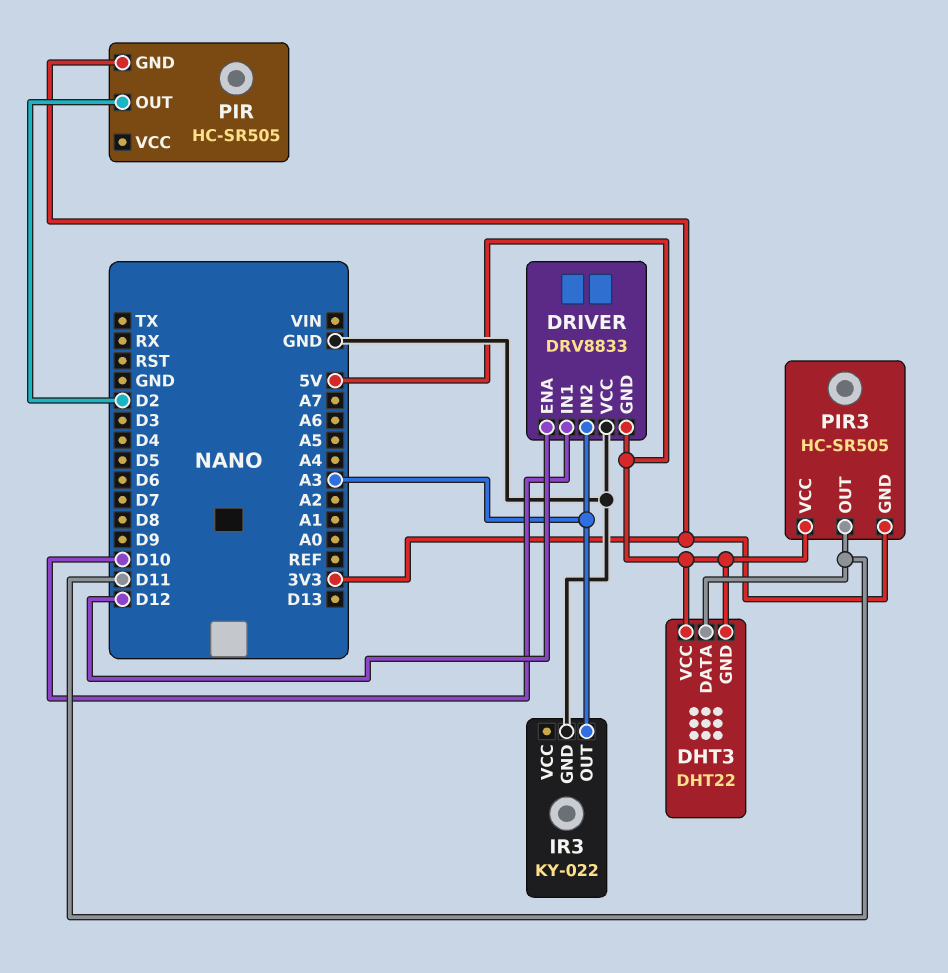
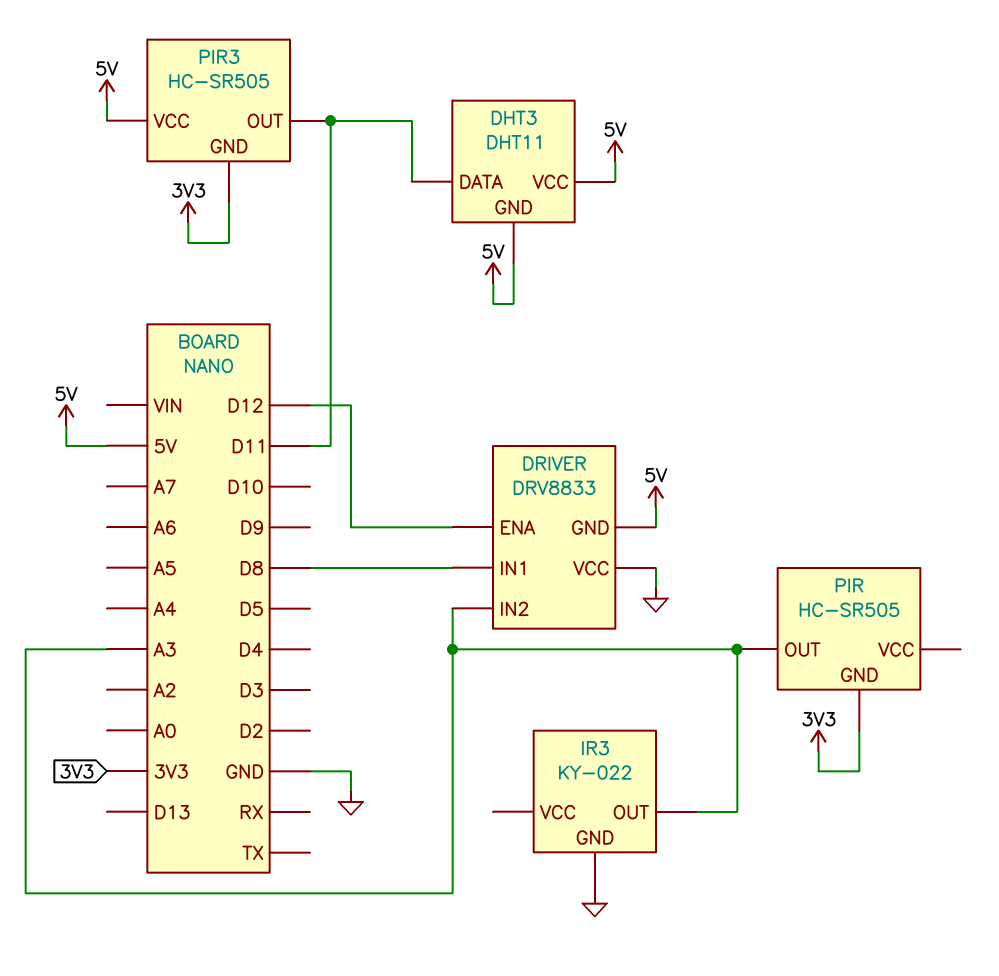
DHT3: DHT22 -> DHT11
DRIVER pin IN1: D10 -> D8
PIR pin OUT: D2 -> A3

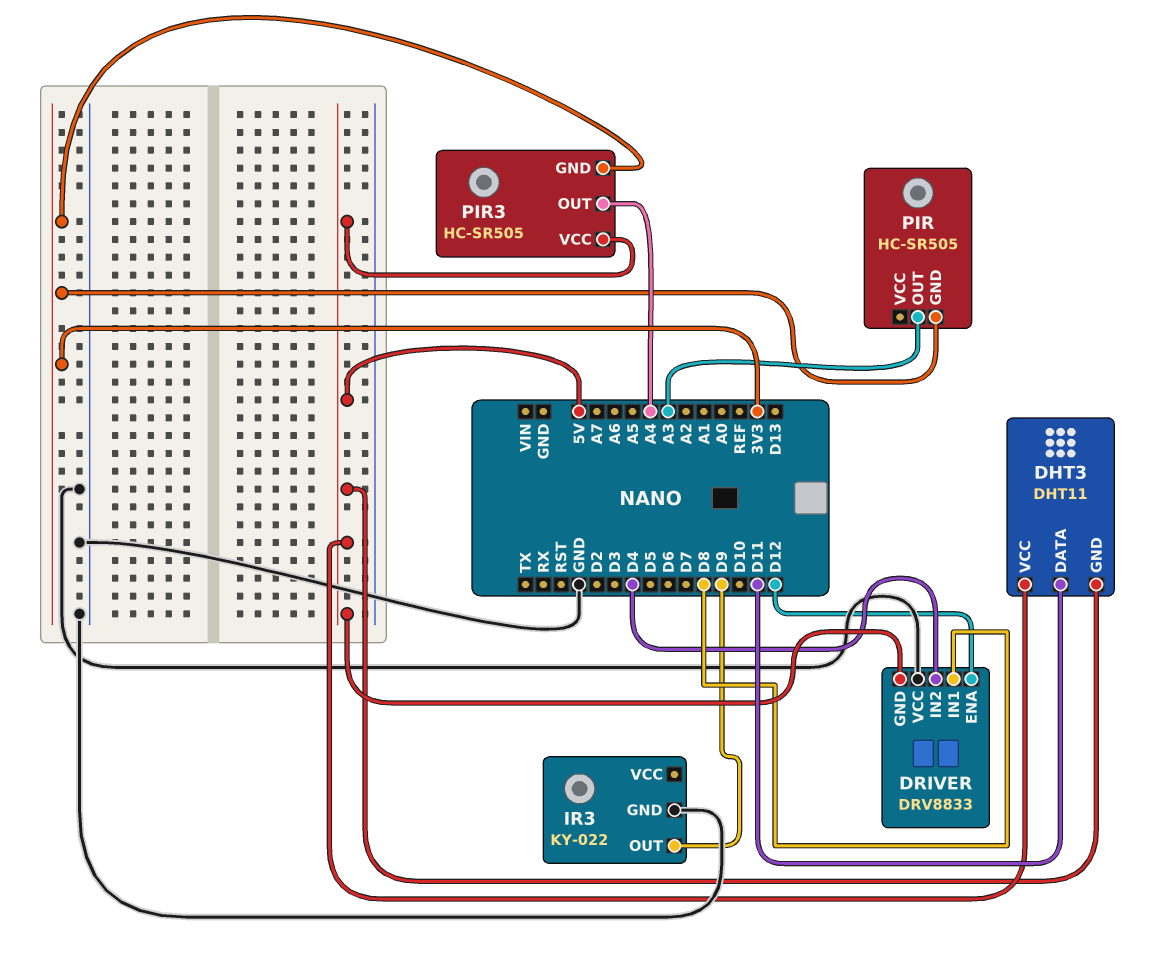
DRIVER pin IN2: A3 -> D4
IR3 pin OUT: A3 -> D9
PIR3 pin OUT: D11 -> A4

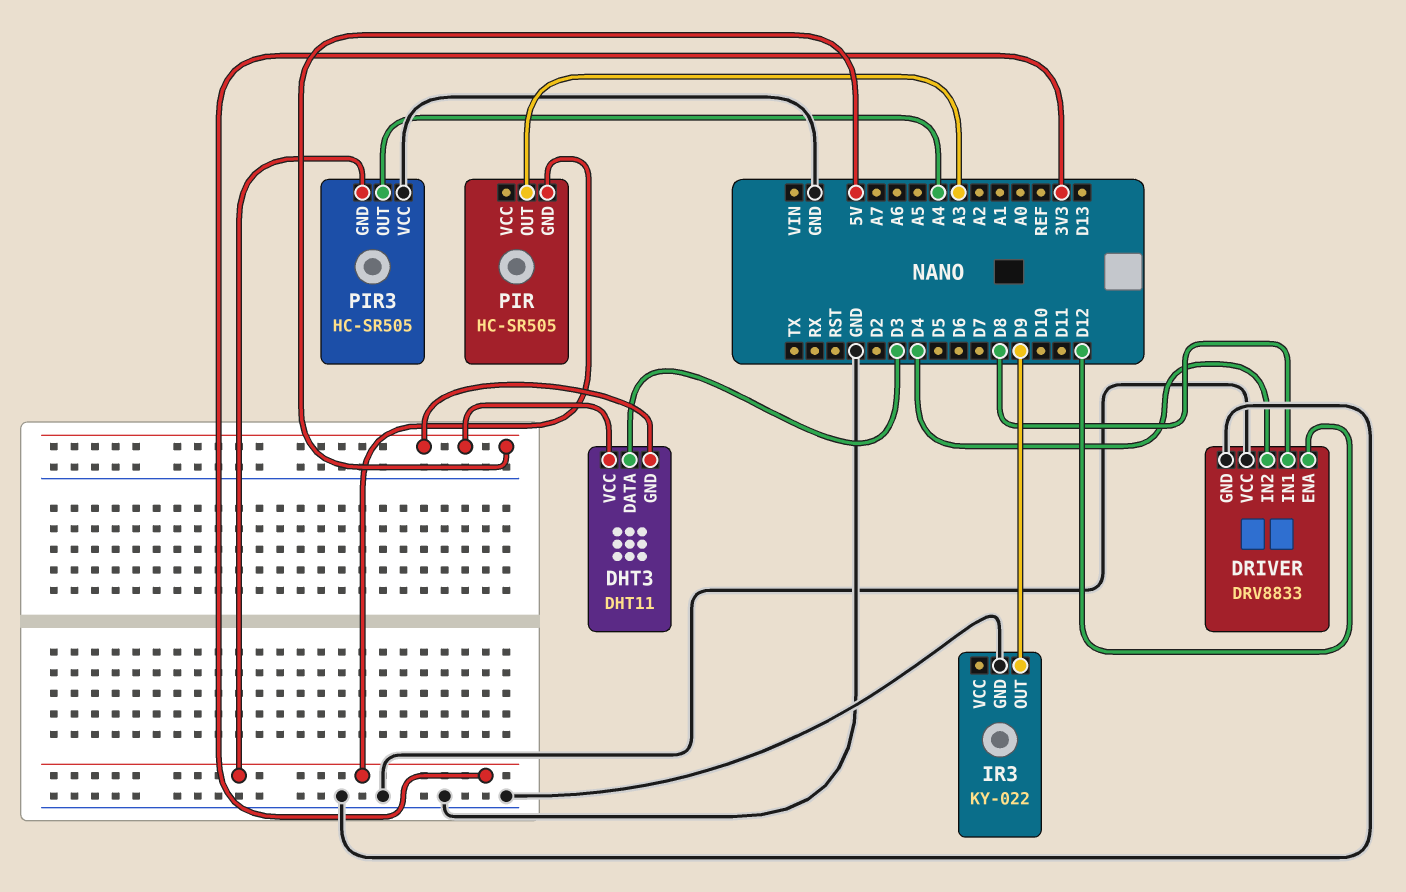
DHT3 pin DATA: D11 -> D3
DRIVER pin GND: 5V -> GND
PIR3 pin VCC: 5V -> GND

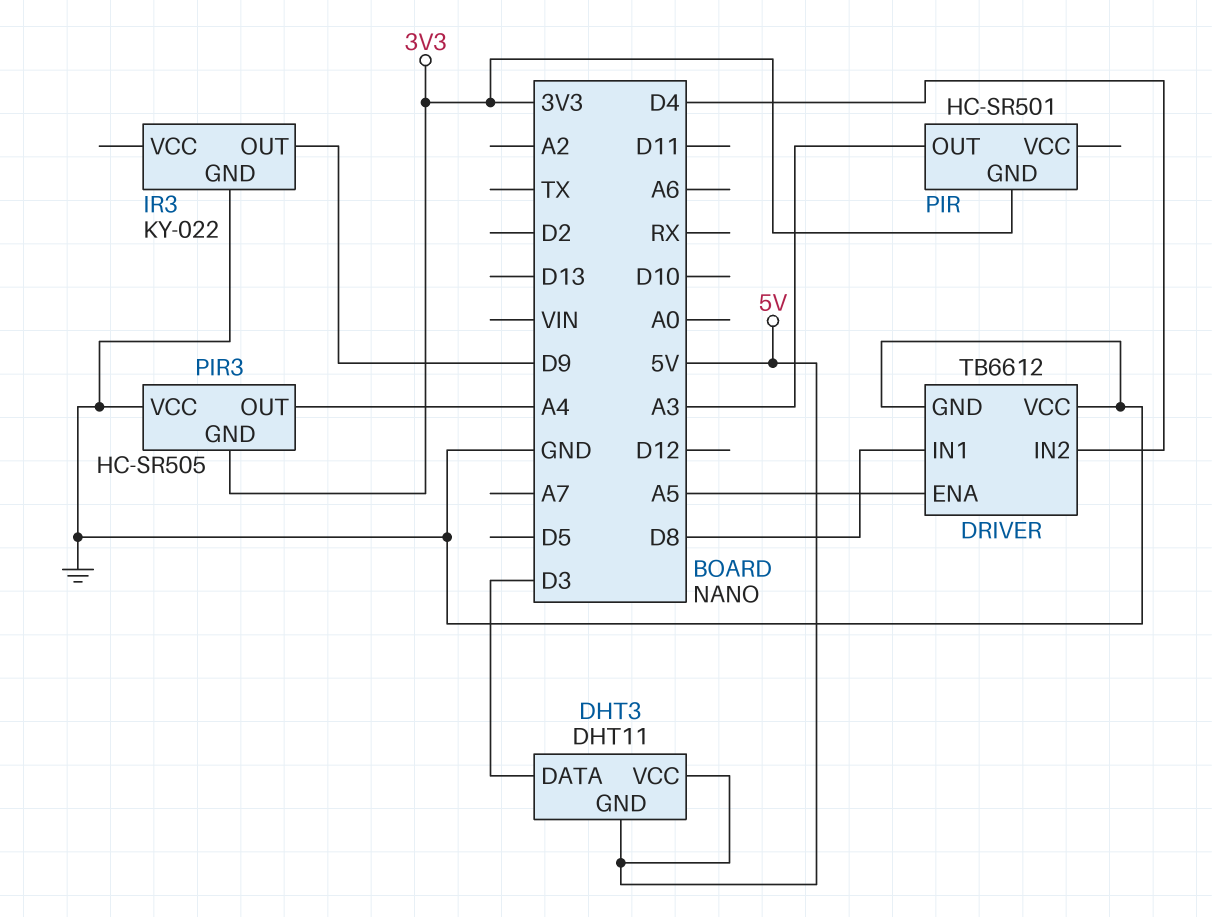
DRIVER: DRV8833 -> TB6612
DRIVER pin ENA: D12 -> A5
PIR: HC-SR505 -> HC-SR501

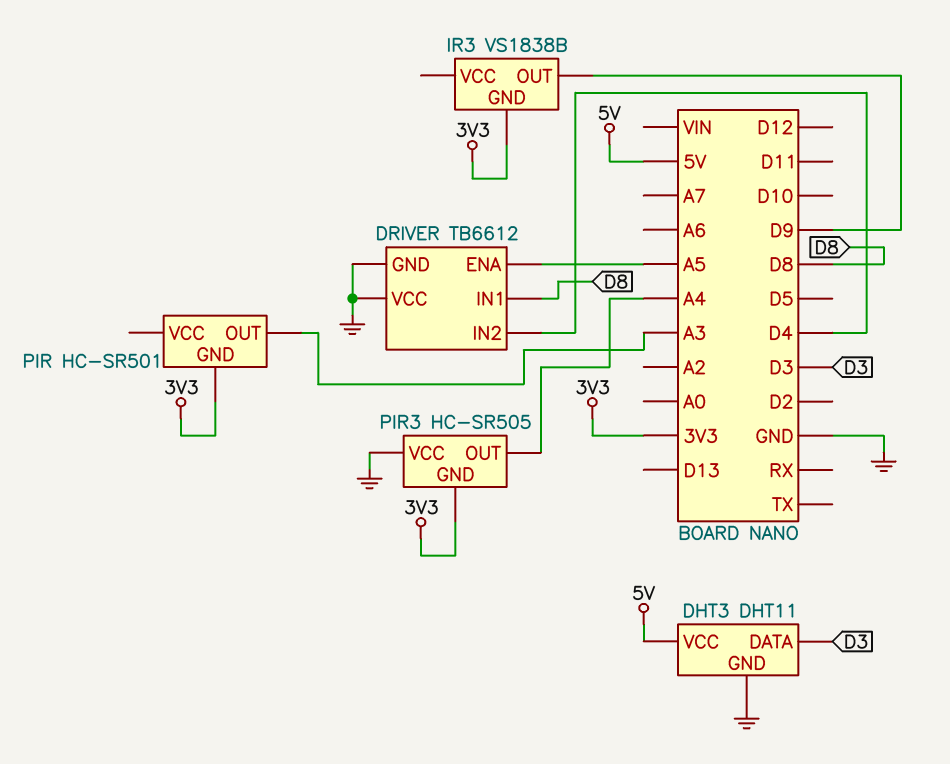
DHT3 pin GND: 5V -> GND
IR3: KY-022 -> VS1838B
IR3 pin GND: GND -> 3V3

